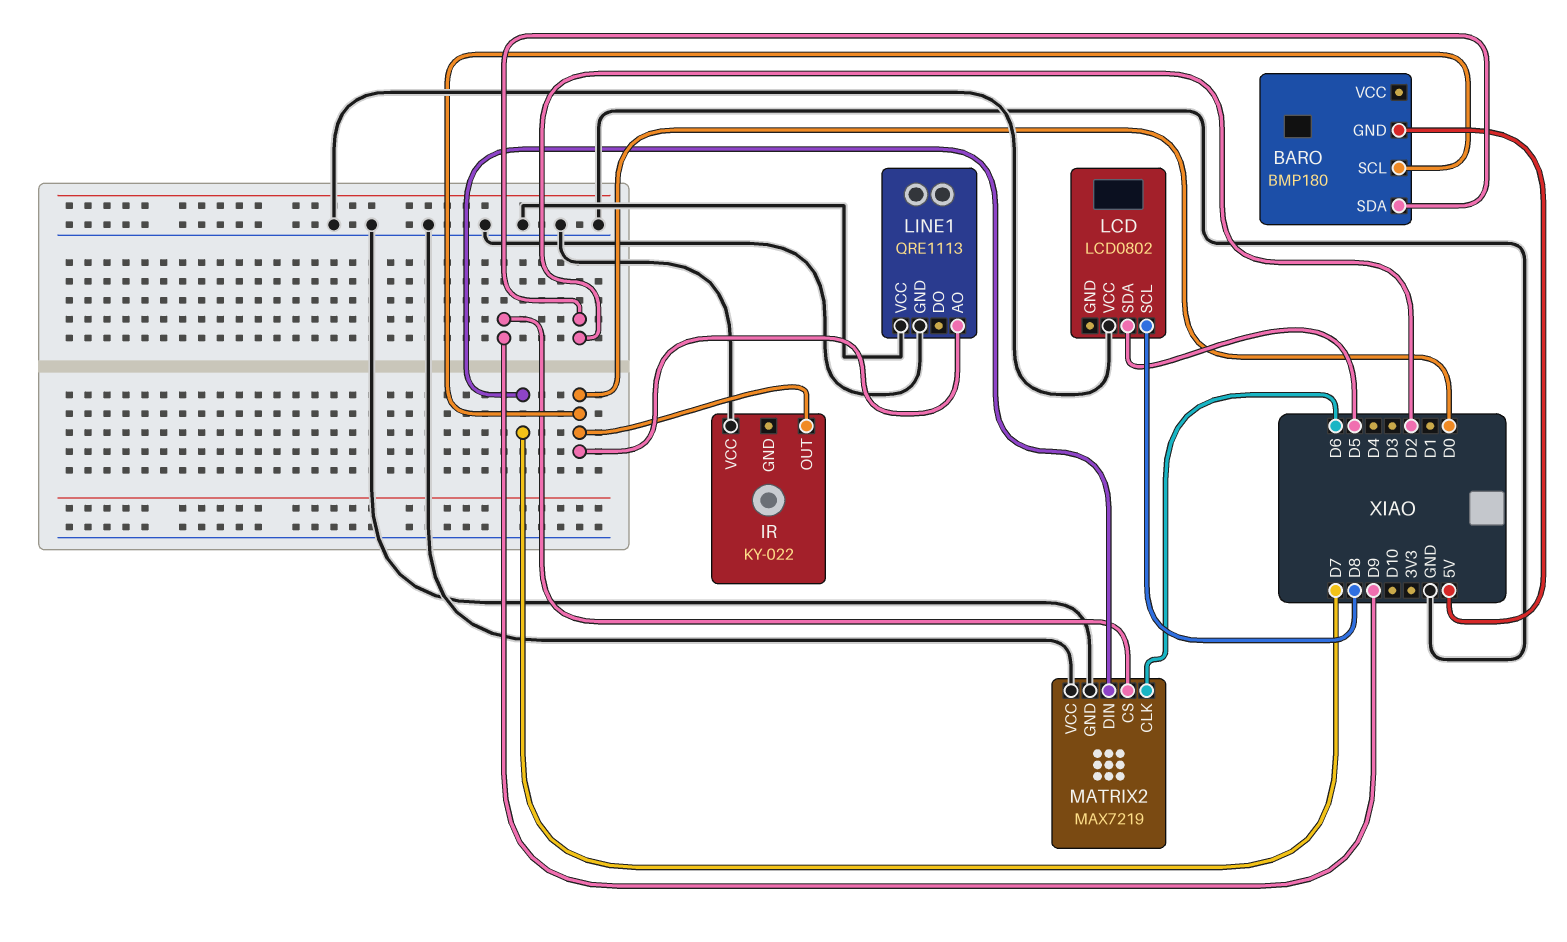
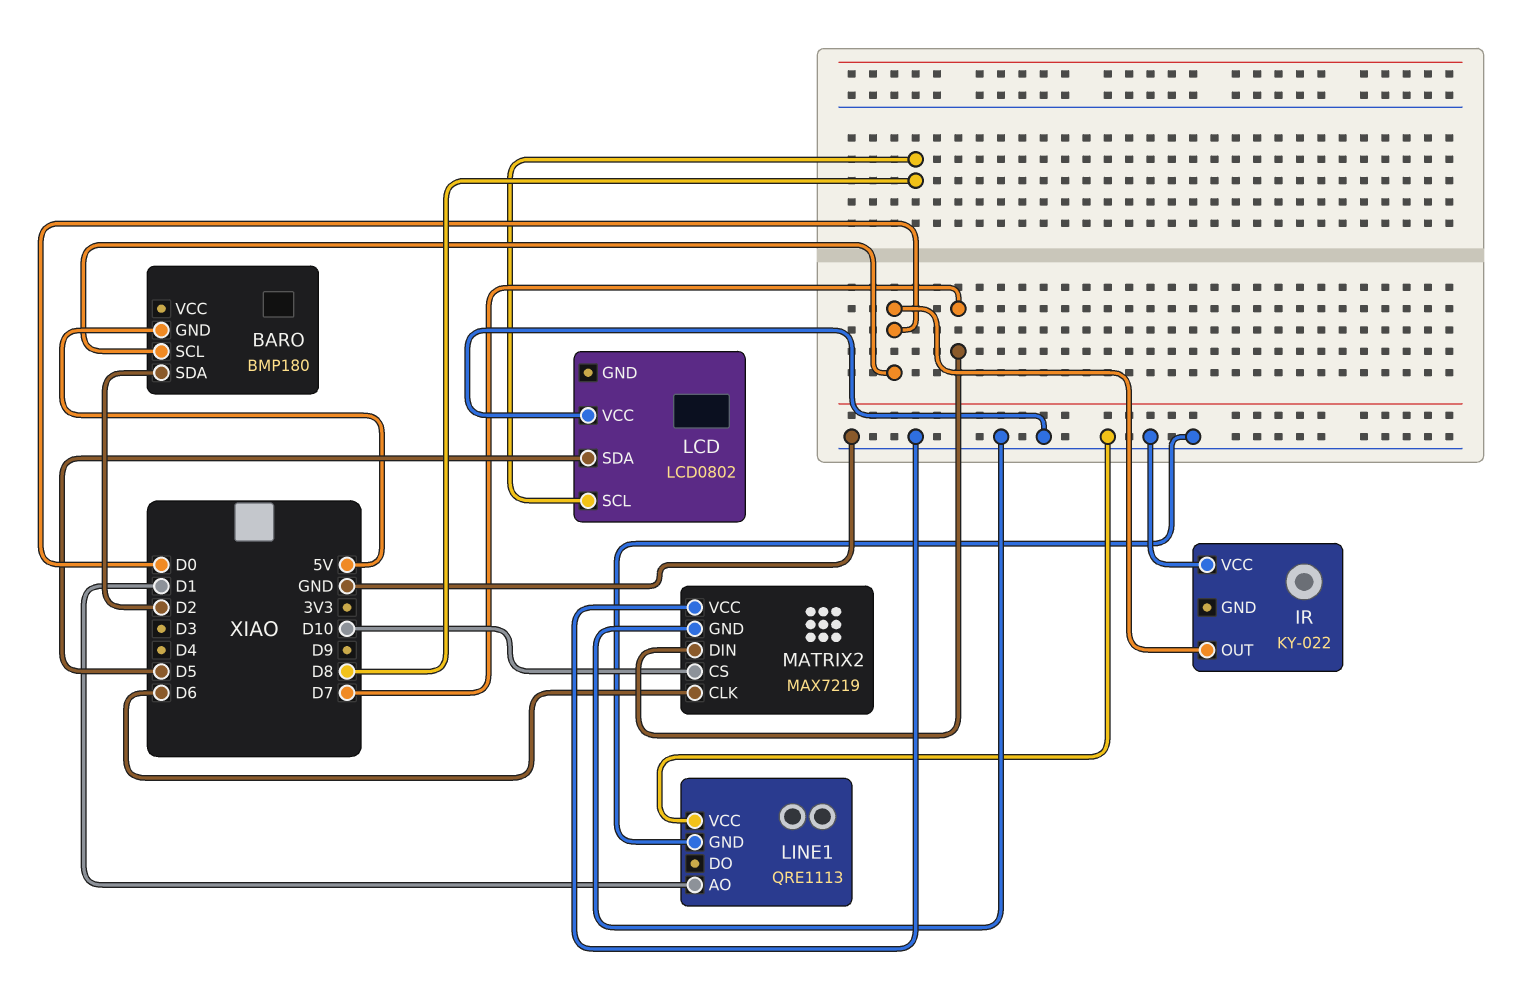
LINE1 pin AO: D0 -> D1
MATRIX2 pin CS: D9 -> D10

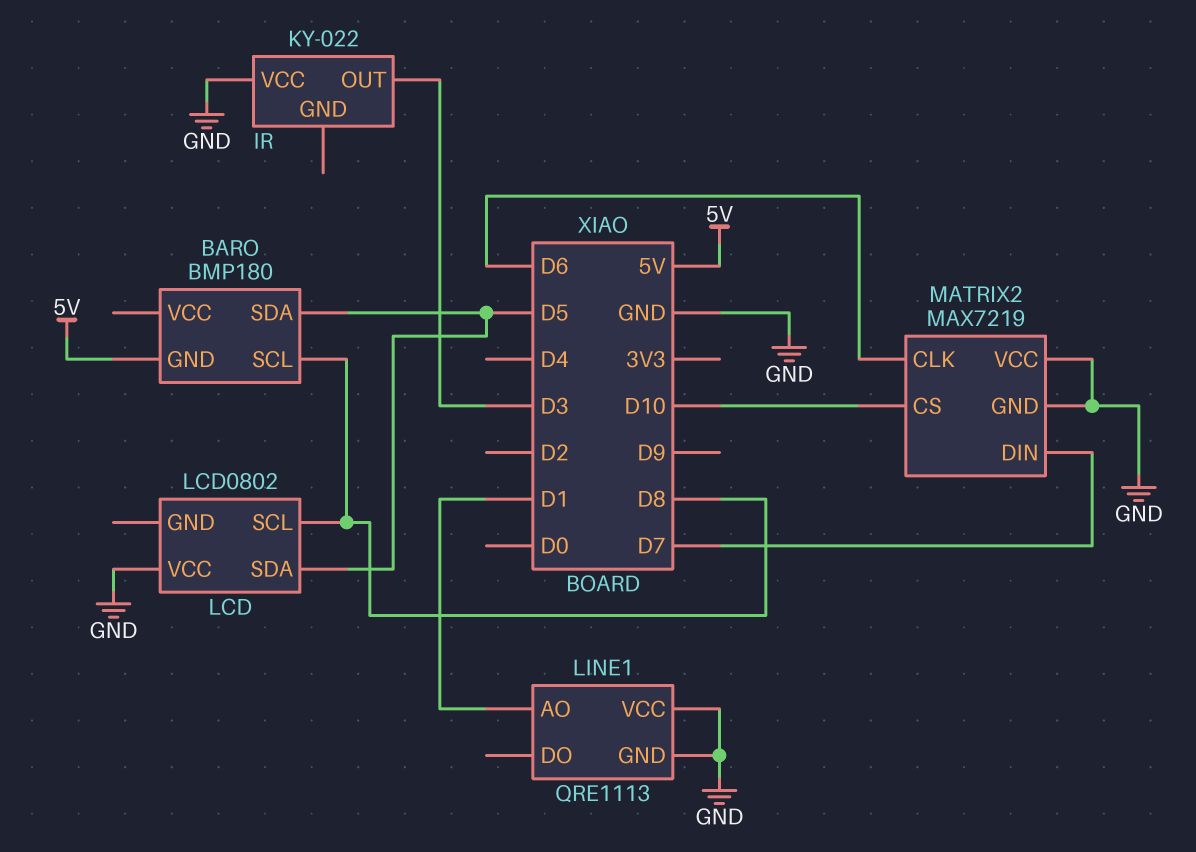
BARO pin SCL: D0 -> D8
BARO pin SDA: D2 -> D5
IR pin OUT: D0 -> D3

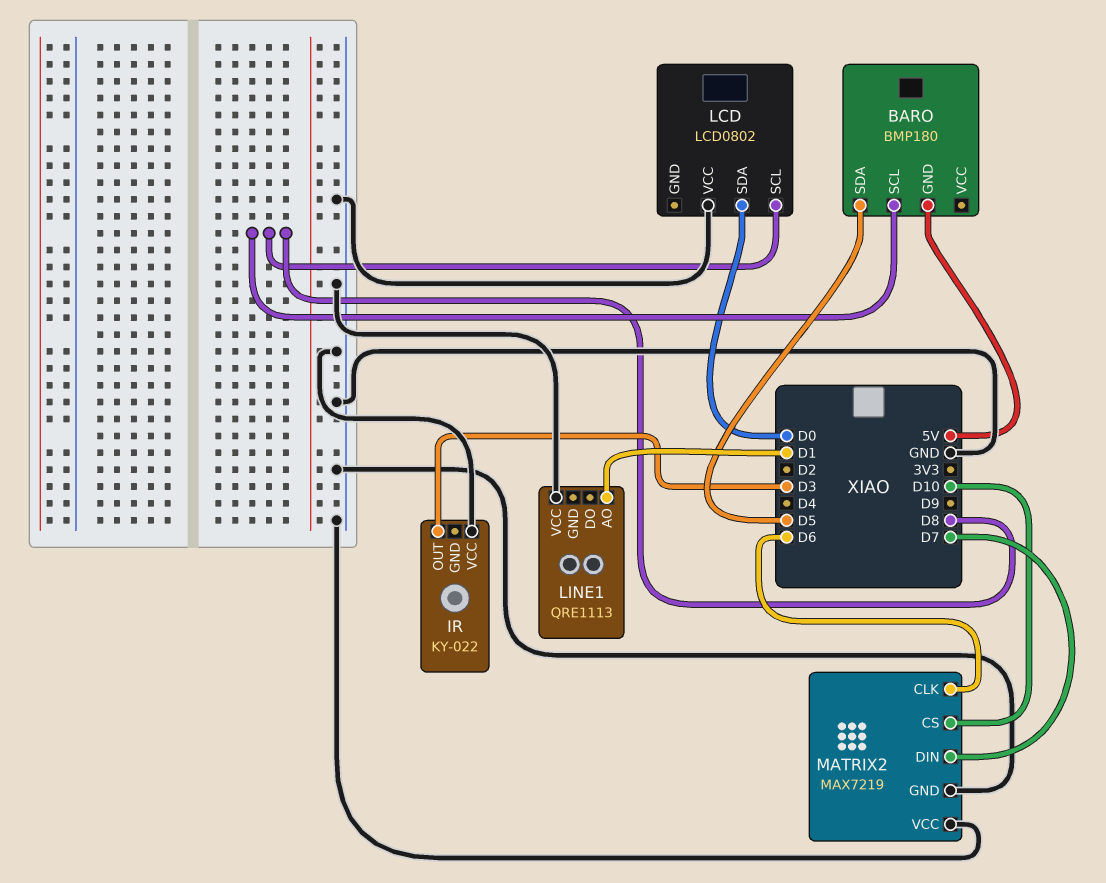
LCD pin SDA: D5 -> D0
LINE1 pin GND: GND -> none

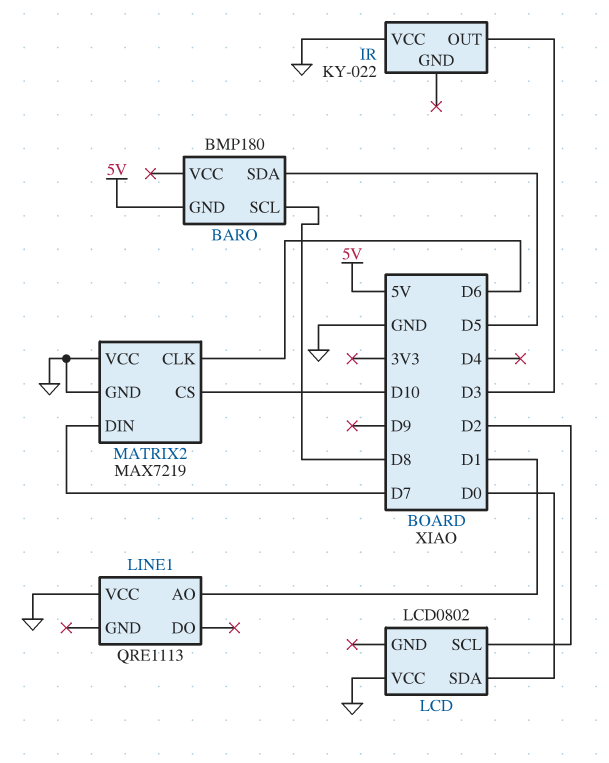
LCD pin SCL: D8 -> D2

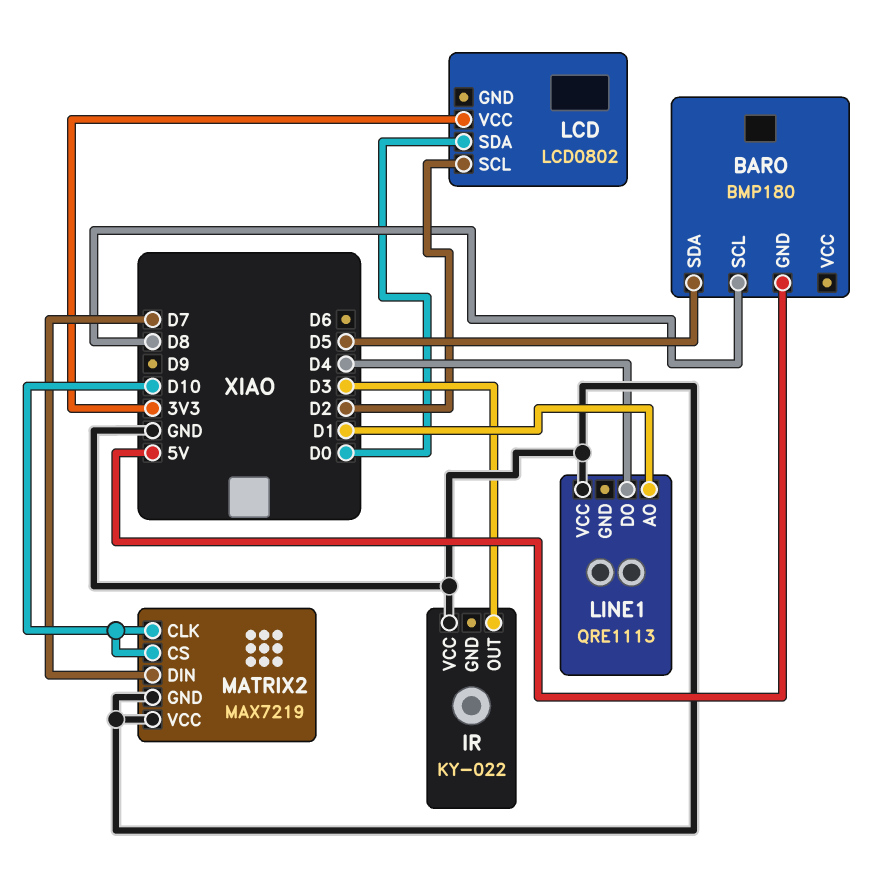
LCD pin VCC: GND -> 3V3
LINE1 pin DO: none -> D4
MATRIX2 pin CLK: D6 -> D10

